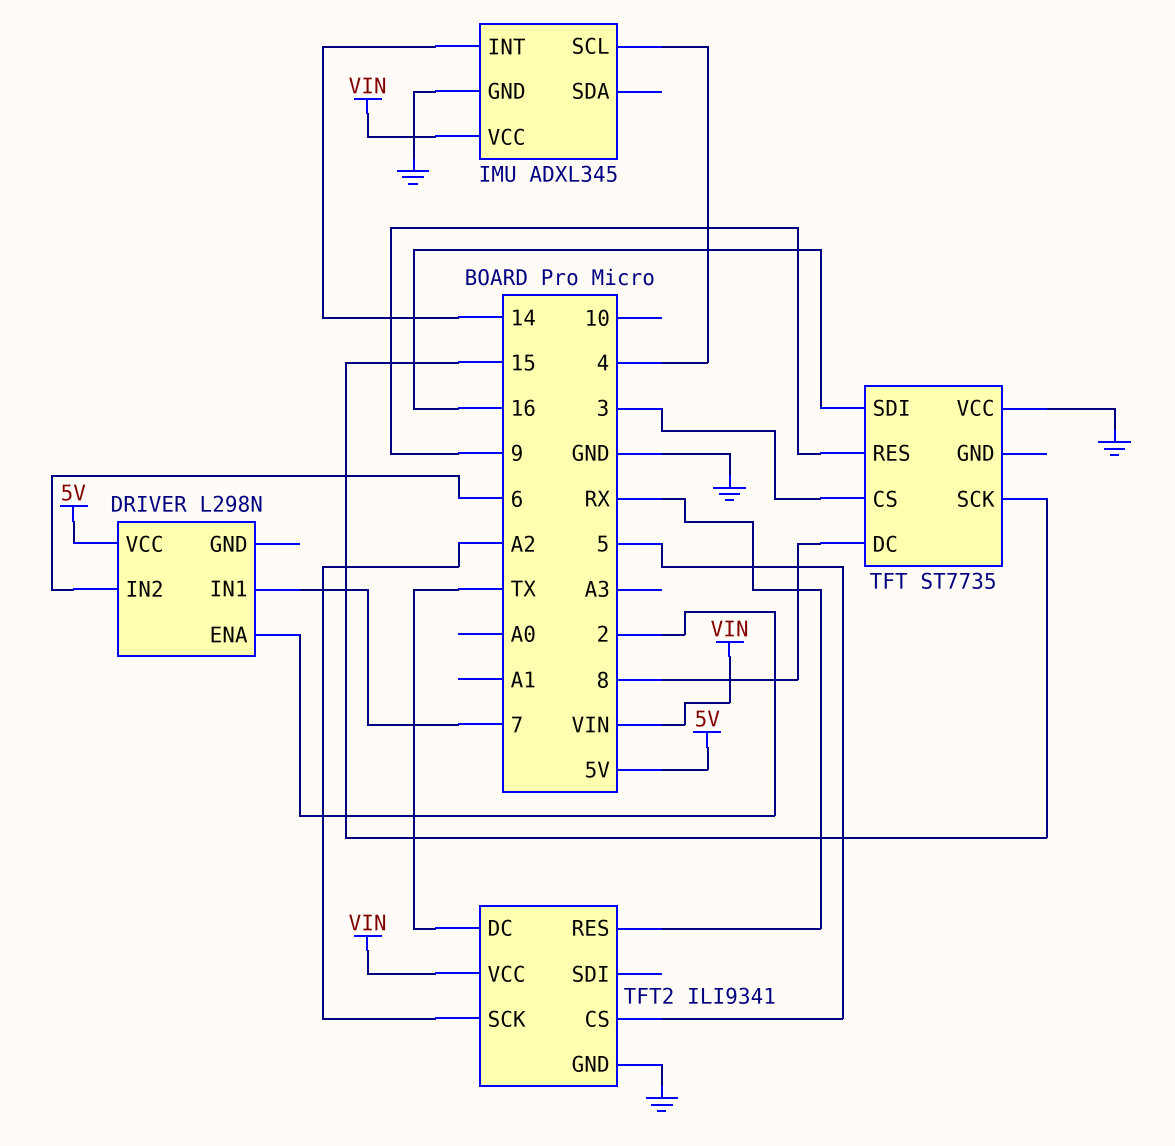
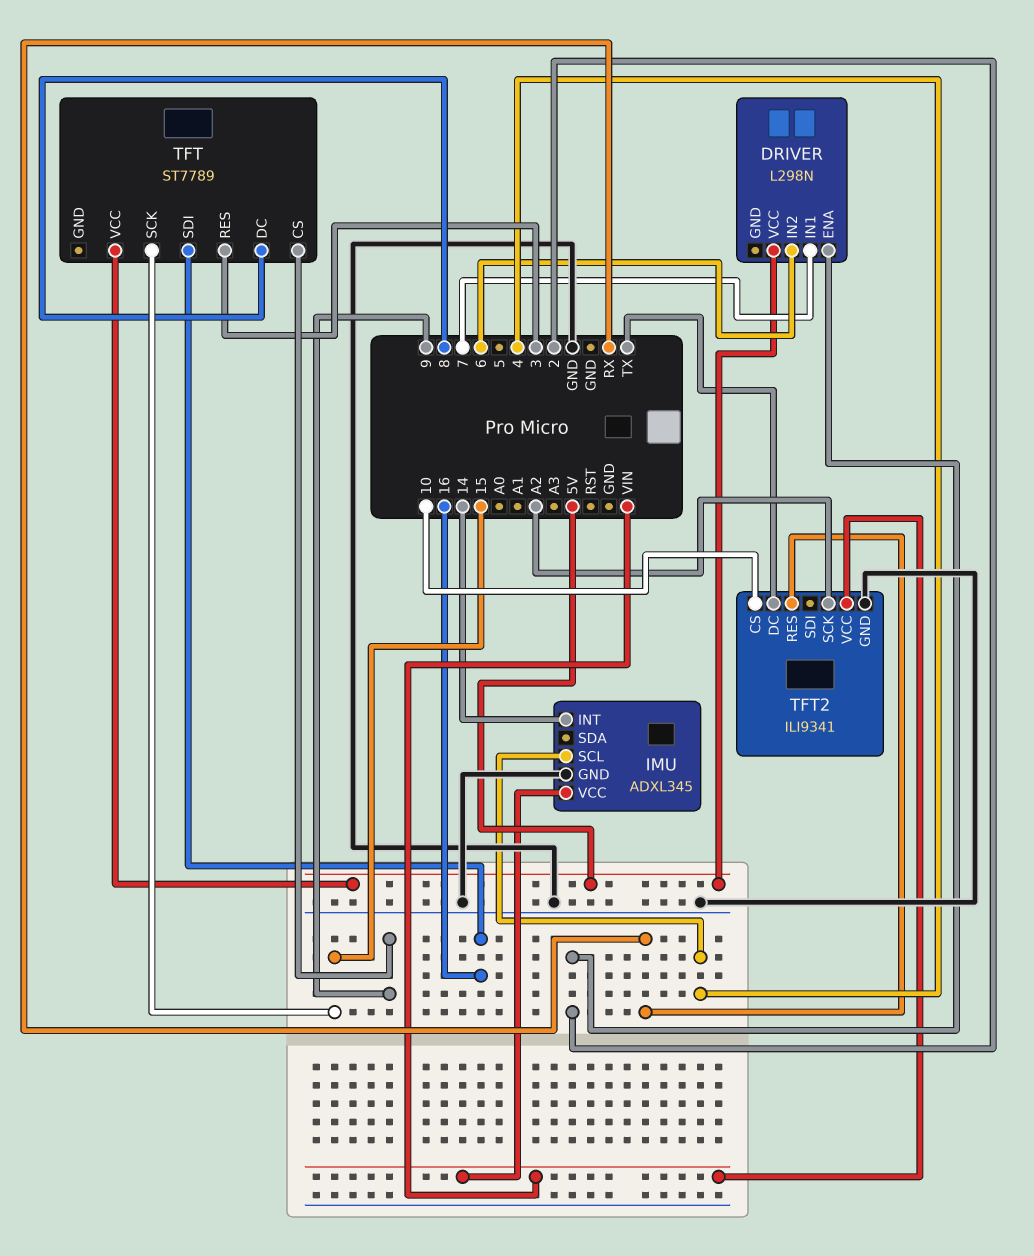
TFT: ST7735 -> ST7789
TFT pin CS: 3 -> 9
TFT pin RES: 9 -> 3
TFT pin VCC: GND -> 5V
TFT2 pin CS: 5 -> 10

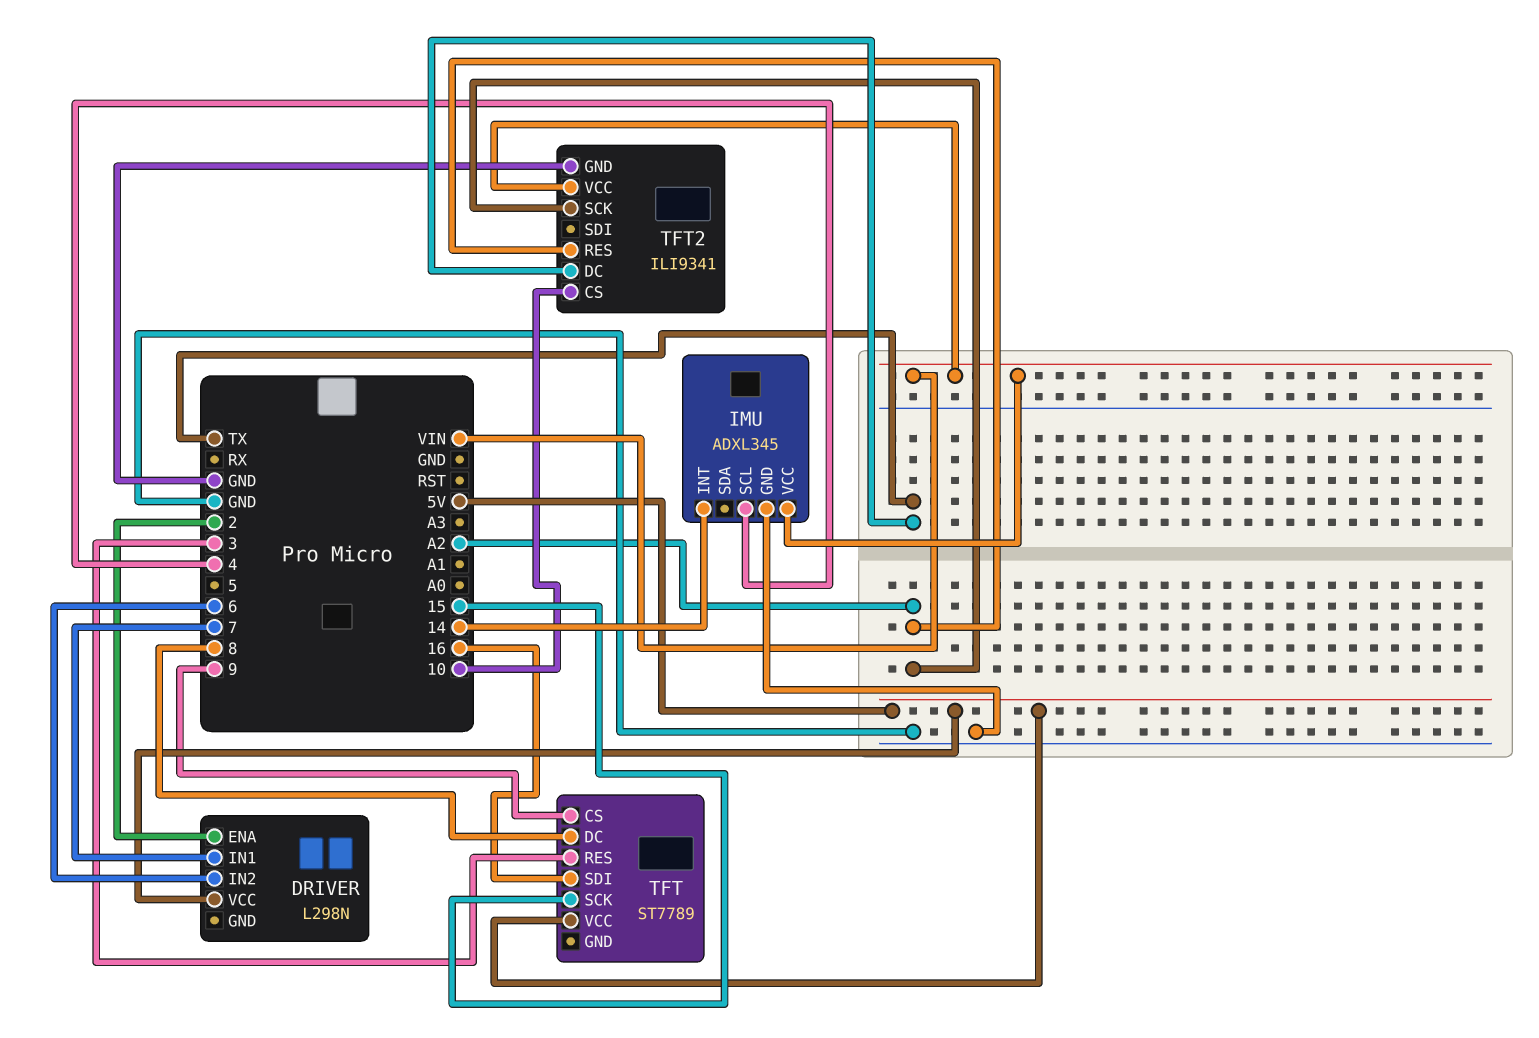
TFT2 pin RES: RX -> A2

